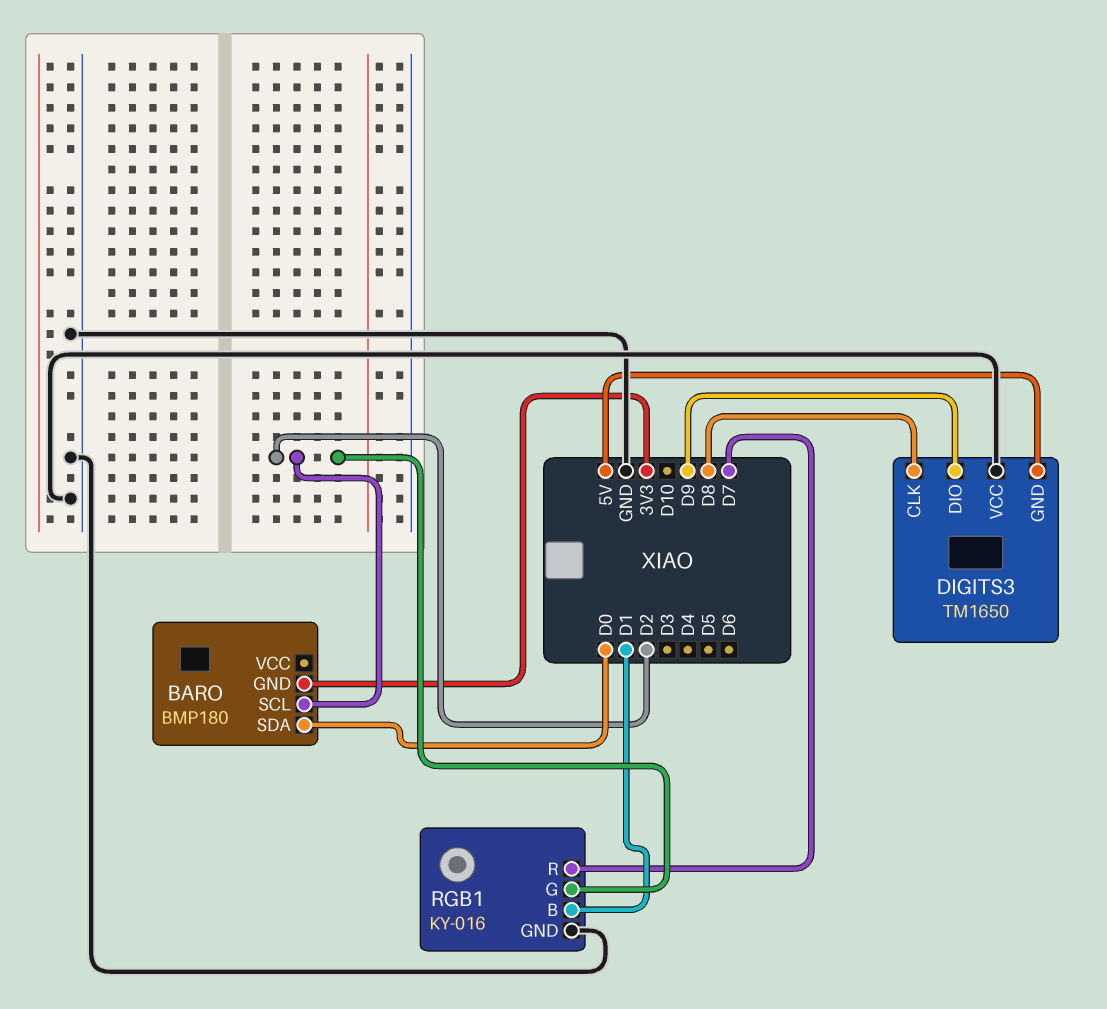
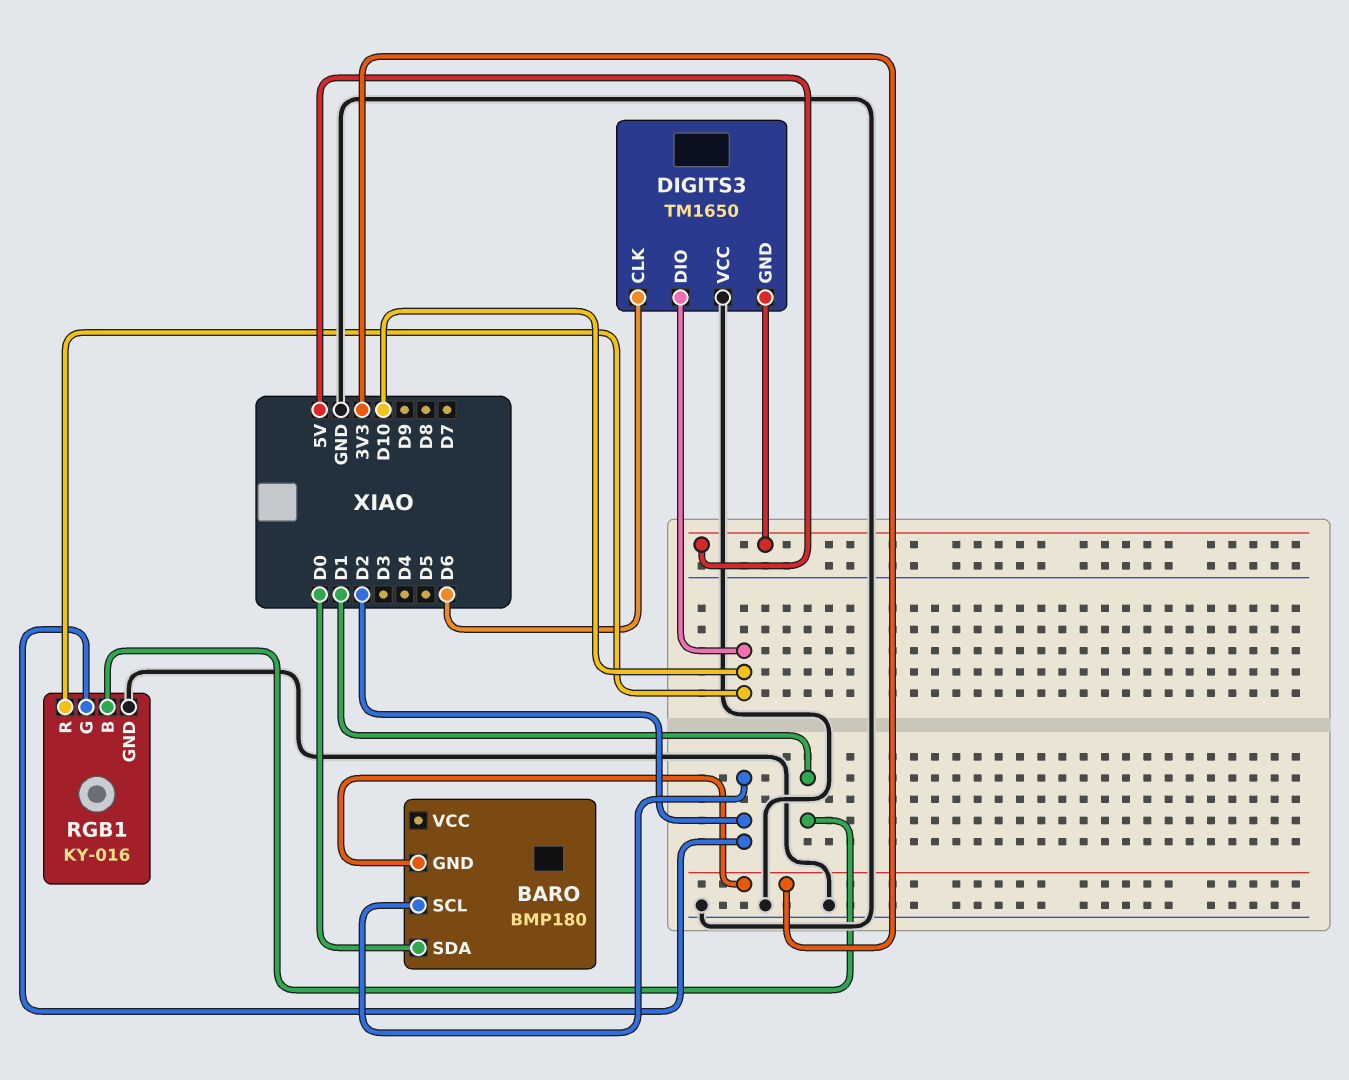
DIGITS3 pin CLK: D8 -> D6
DIGITS3 pin DIO: D9 -> D10
RGB1 pin R: D7 -> D10

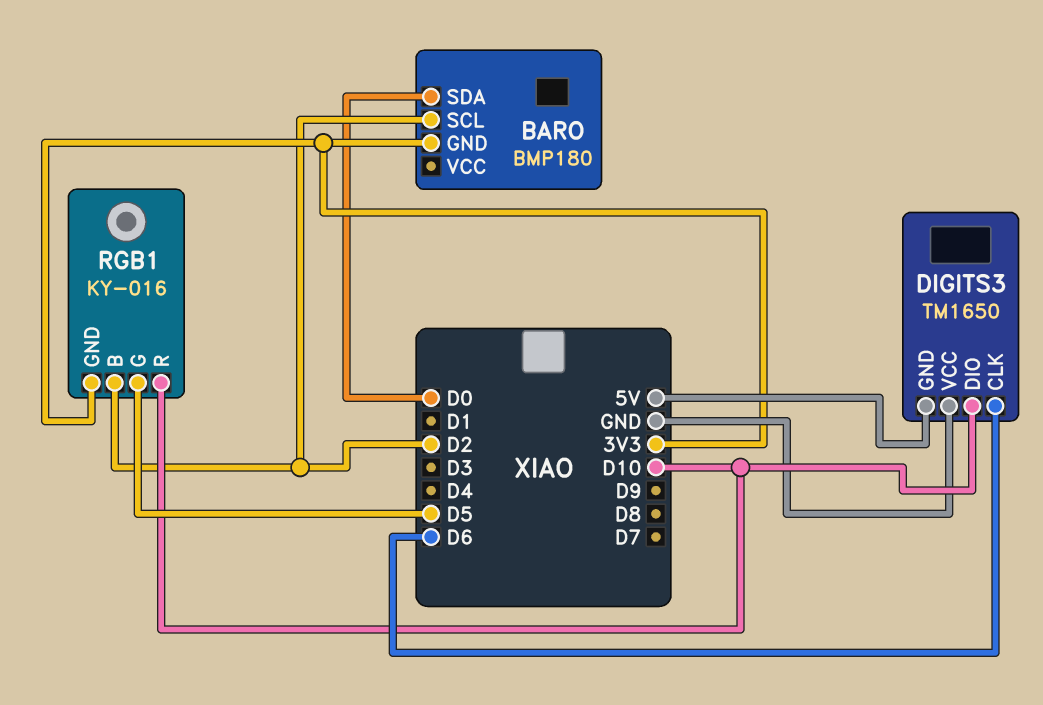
RGB1 pin B: D1 -> D2
RGB1 pin G: D2 -> D5
RGB1 pin GND: GND -> 3V3

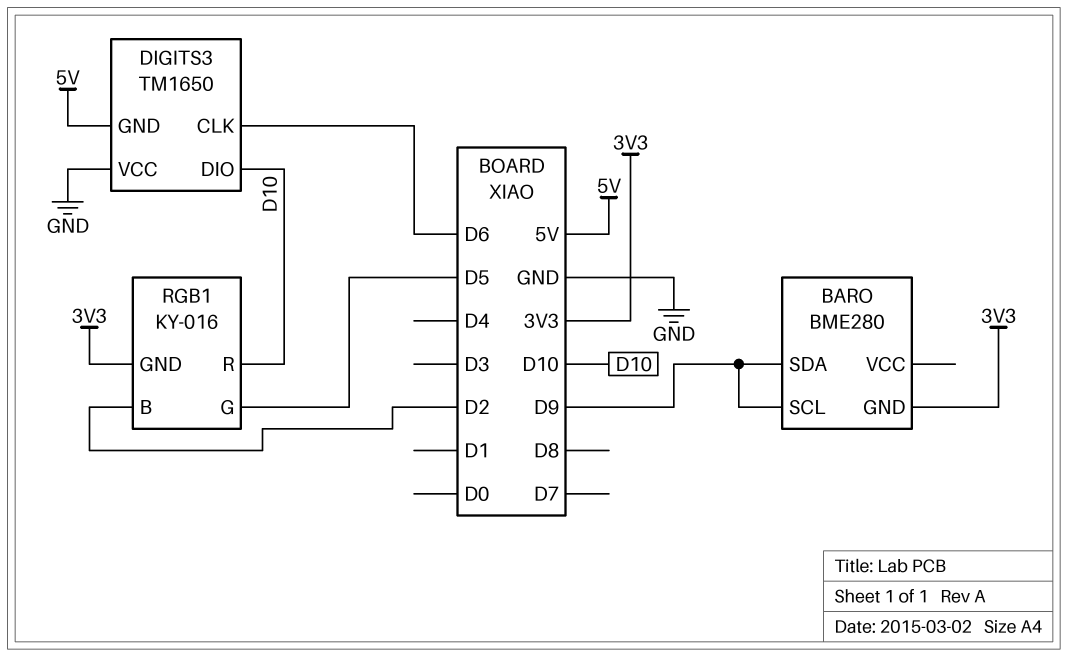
BARO: BMP180 -> BME280
BARO pin SCL: D2 -> D9
BARO pin SDA: D0 -> D9

